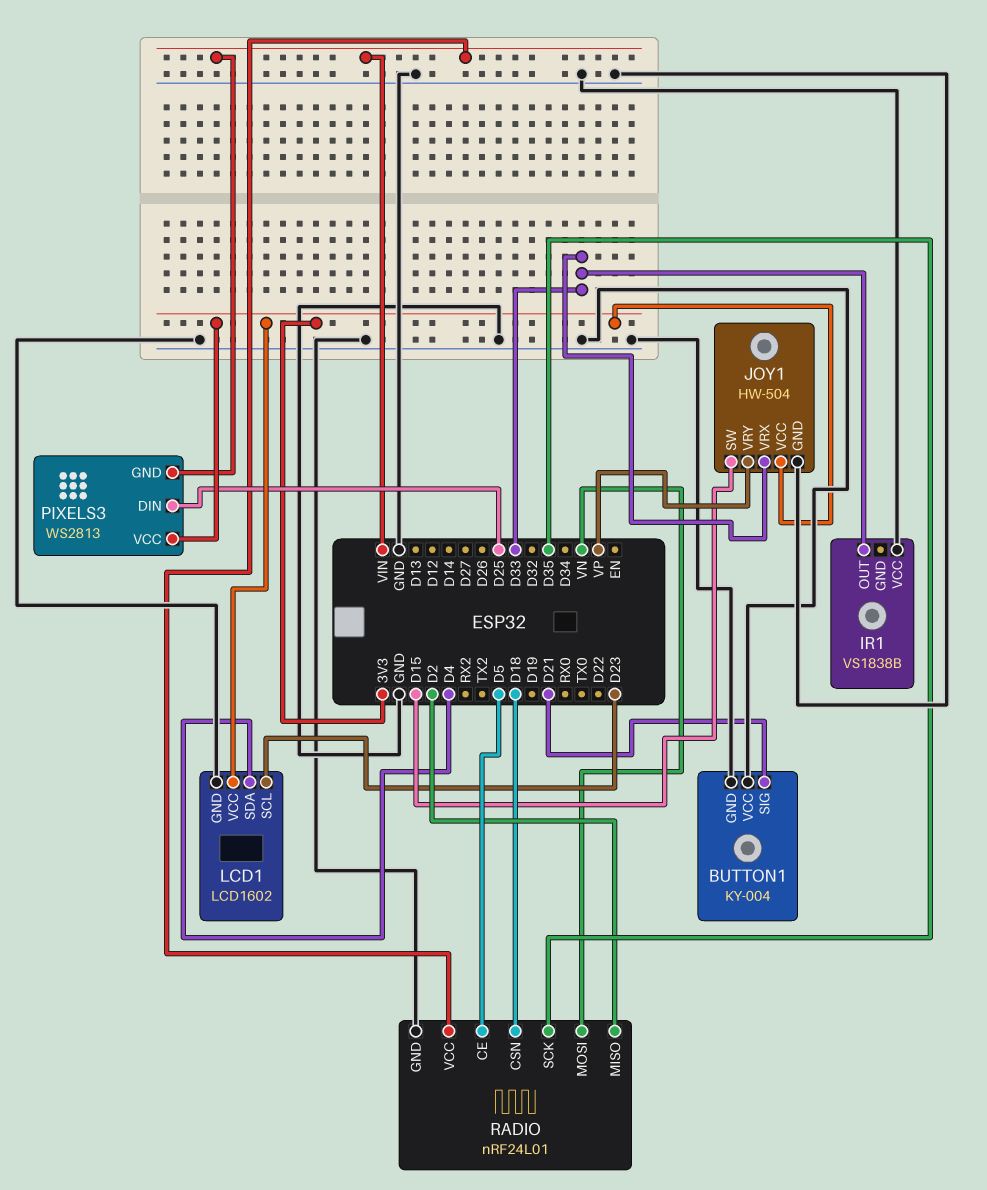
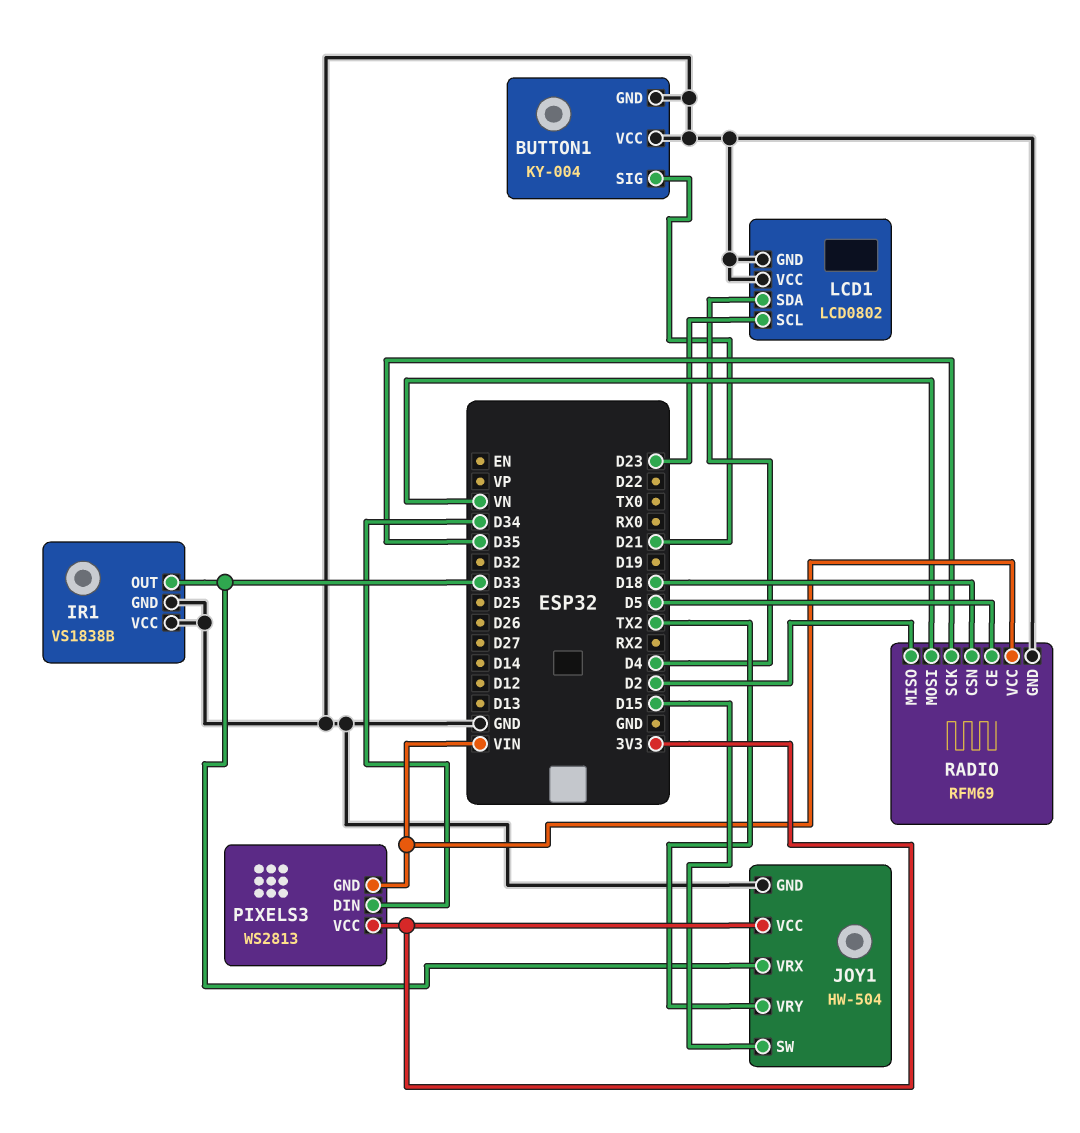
IR1 pin GND: none -> GND
JOY1 pin VRY: VP -> TX2
LCD1: LCD1602 -> LCD0802
LCD1 pin VCC: 3V3 -> GND
PIXELS3 pin DIN: D25 -> D34
RADIO: nRF24L01 -> RFM69

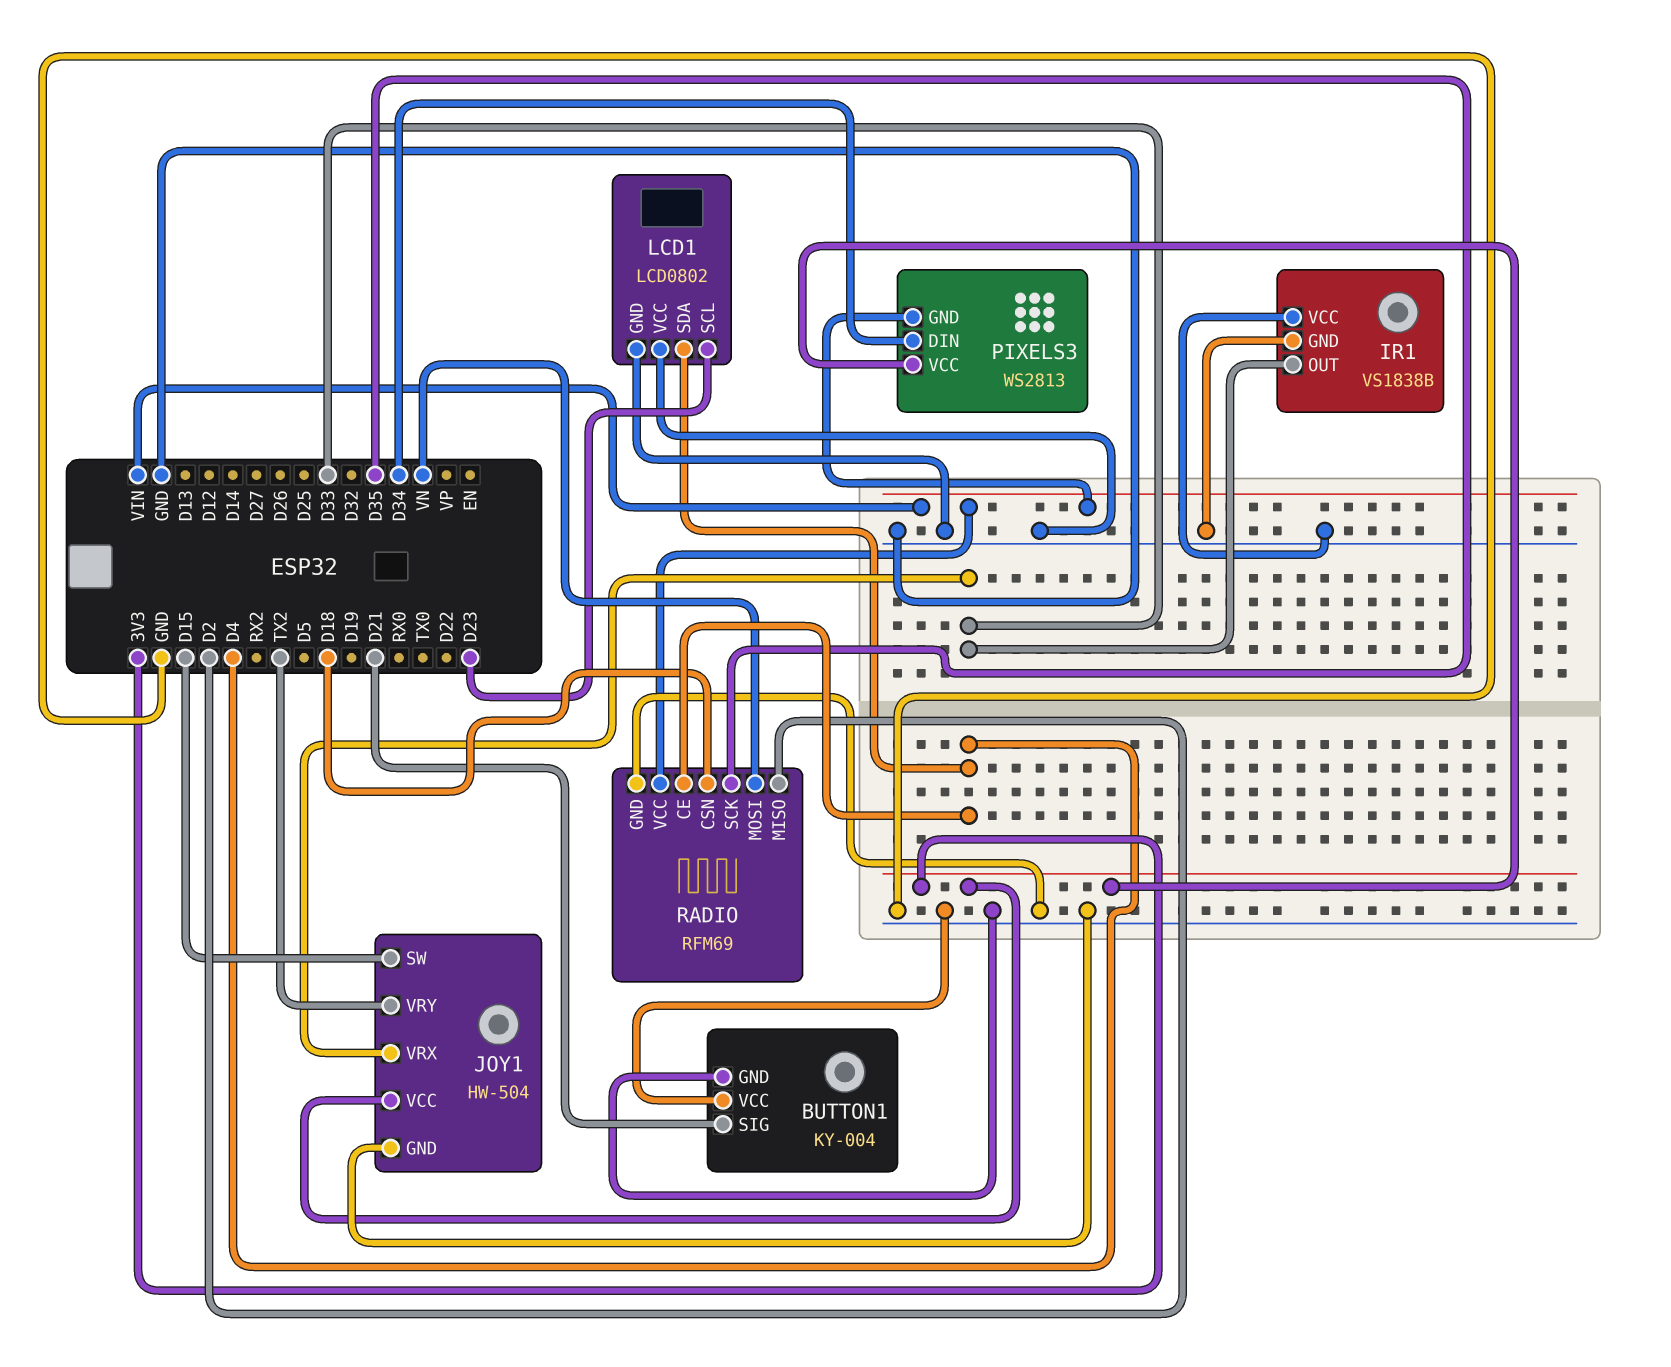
RADIO pin CE: D5 -> D4

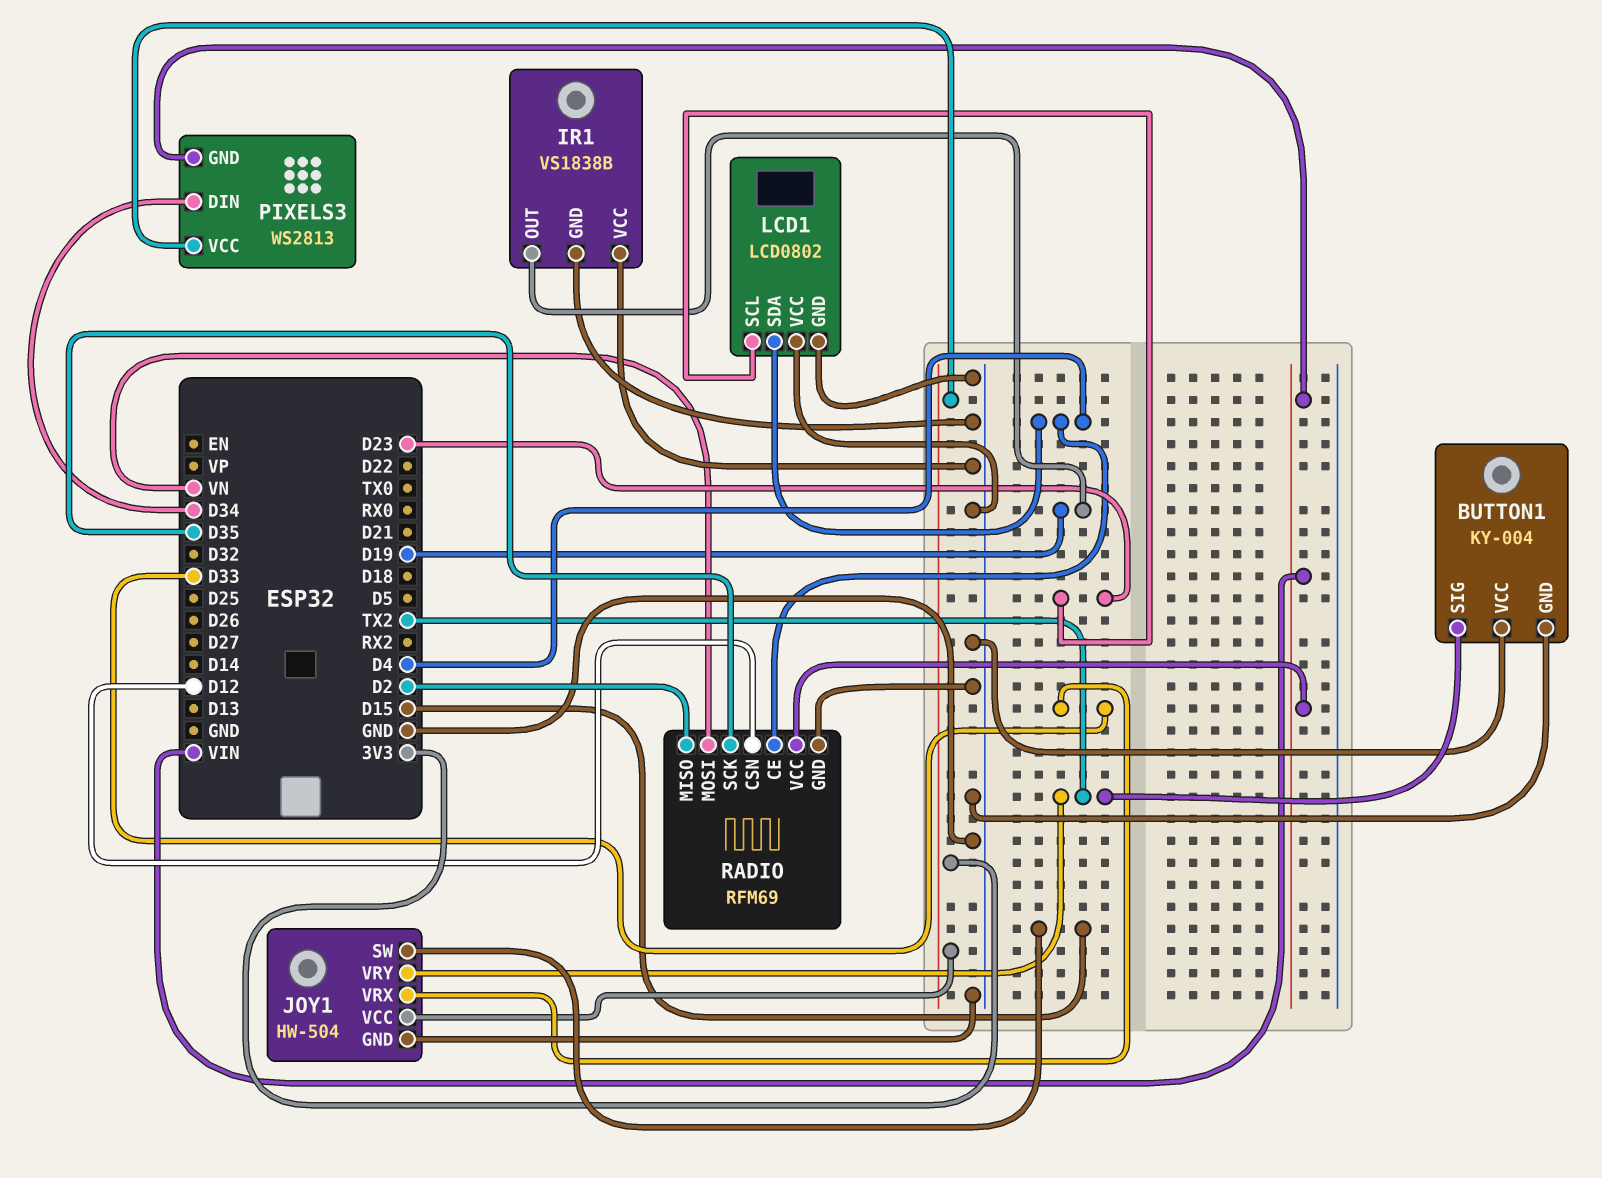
BUTTON1 pin SIG: D21 -> TX2
IR1 pin OUT: D33 -> D19
RADIO pin CSN: D18 -> D12

